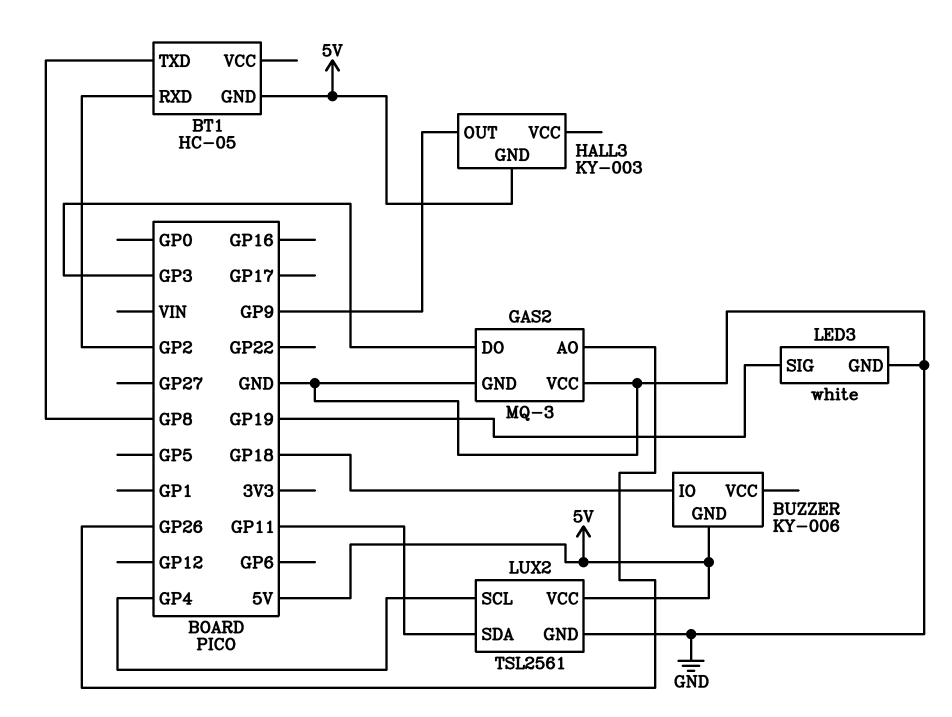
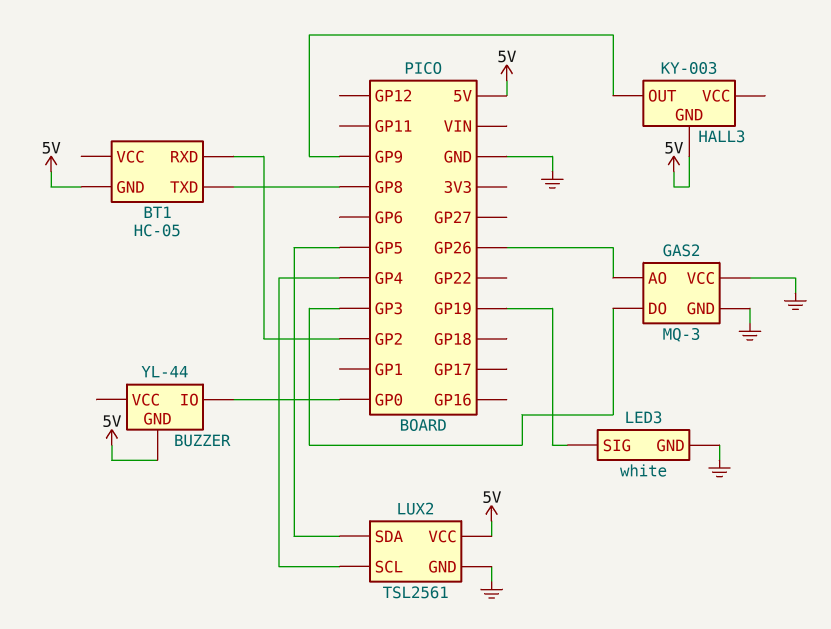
BUZZER: KY-006 -> YL-44
BUZZER pin IO: GP18 -> GP0
LUX2 pin SDA: GP11 -> GP5

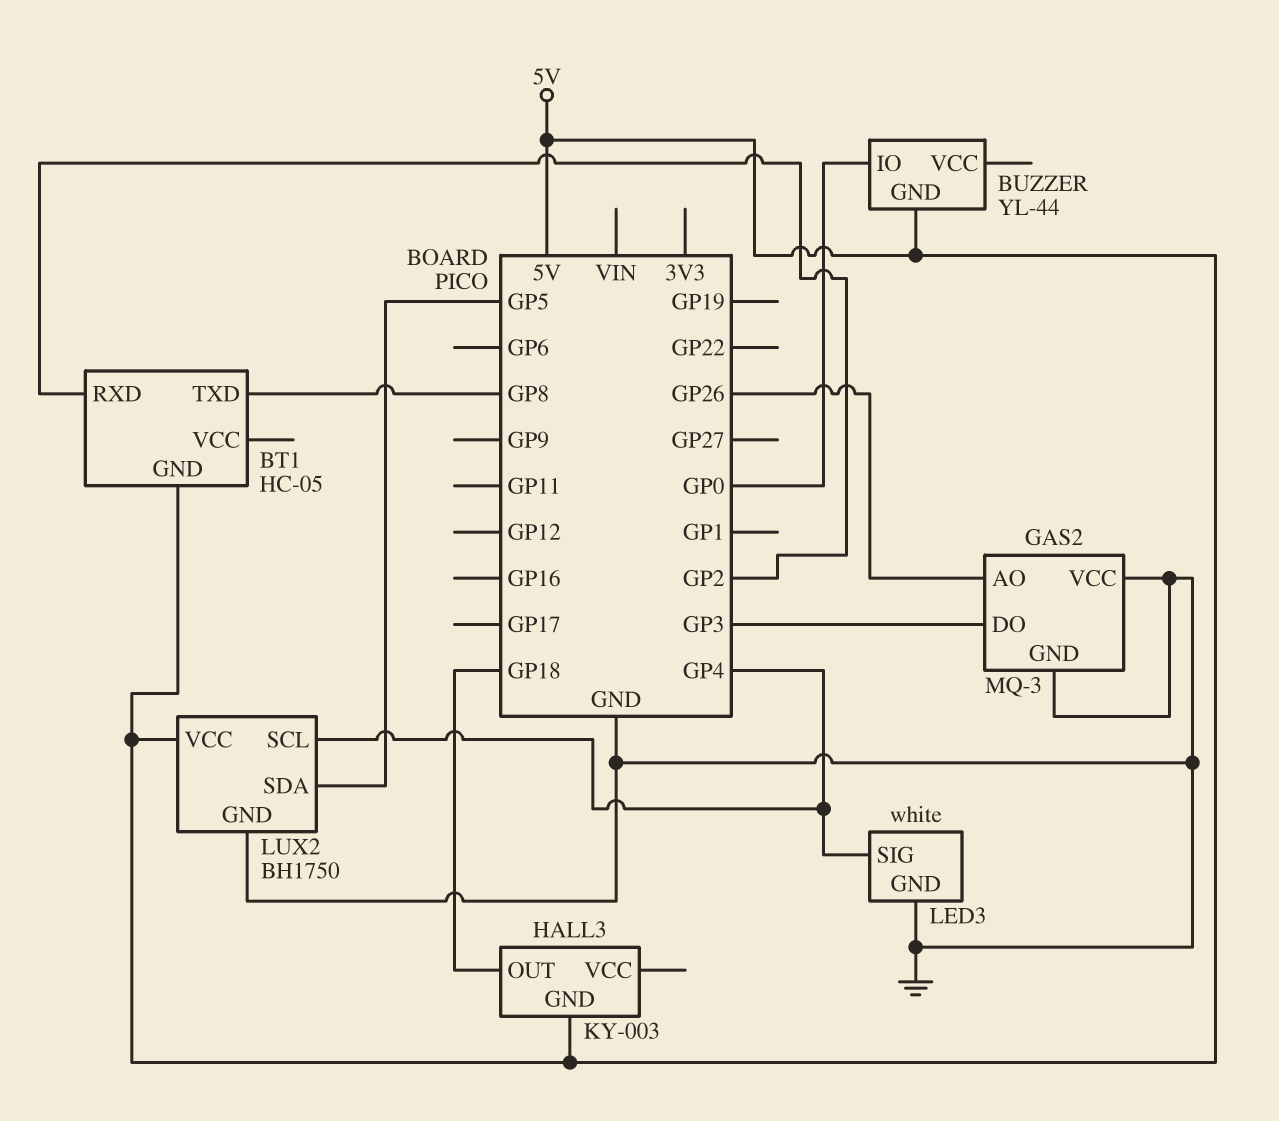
HALL3 pin OUT: GP9 -> GP18
LED3 pin SIG: GP19 -> GP4
LUX2: TSL2561 -> BH1750

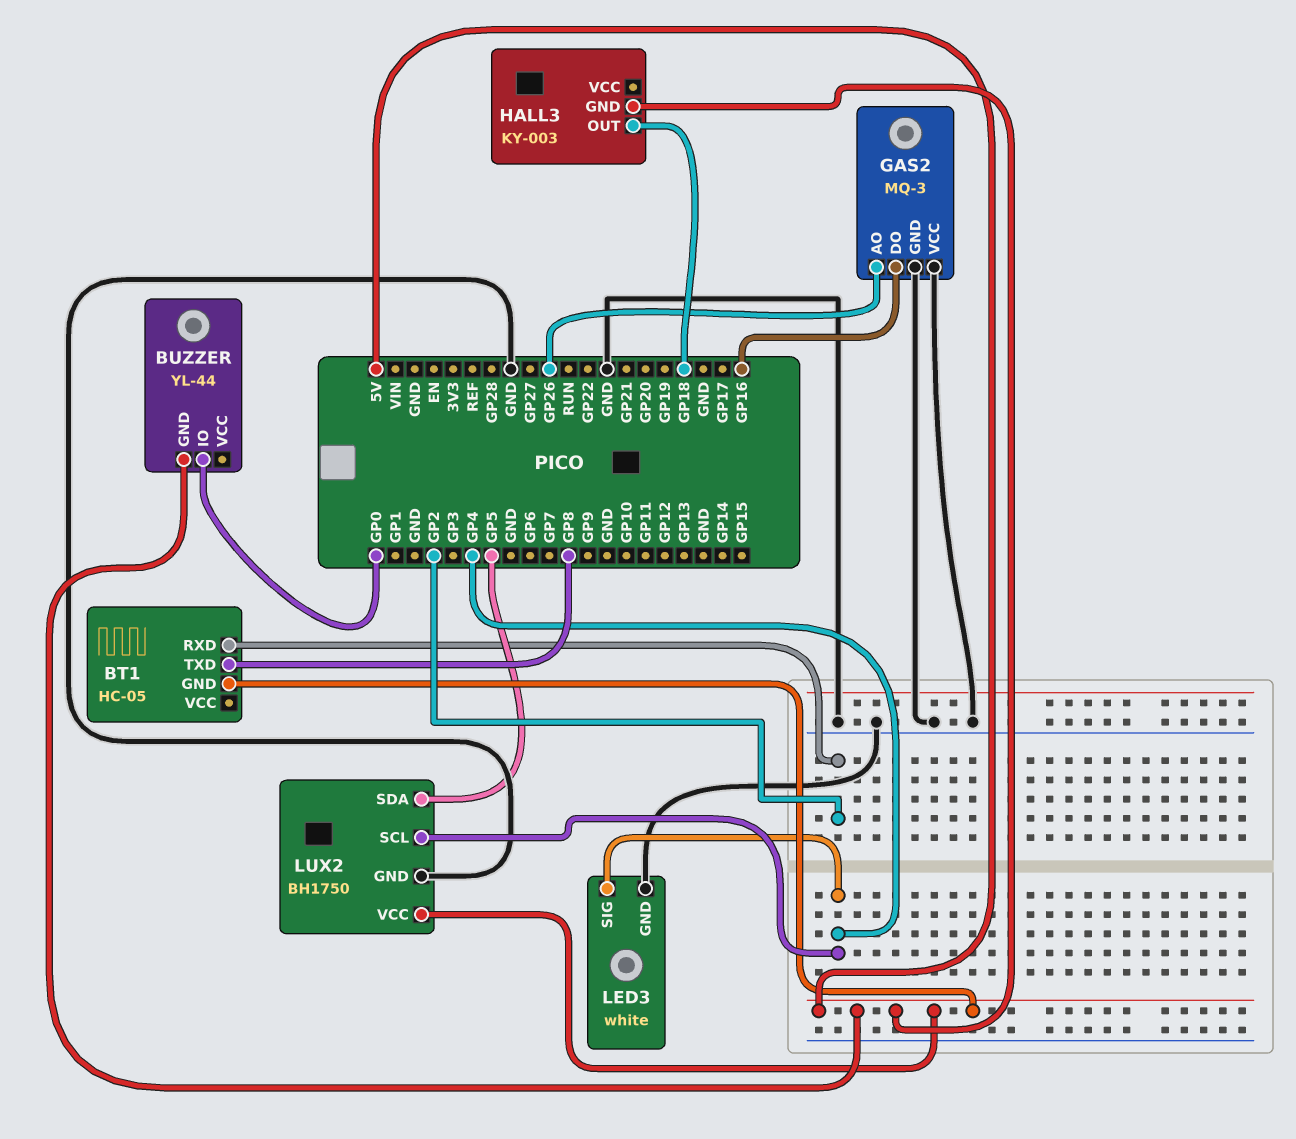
GAS2 pin DO: GP3 -> GP16

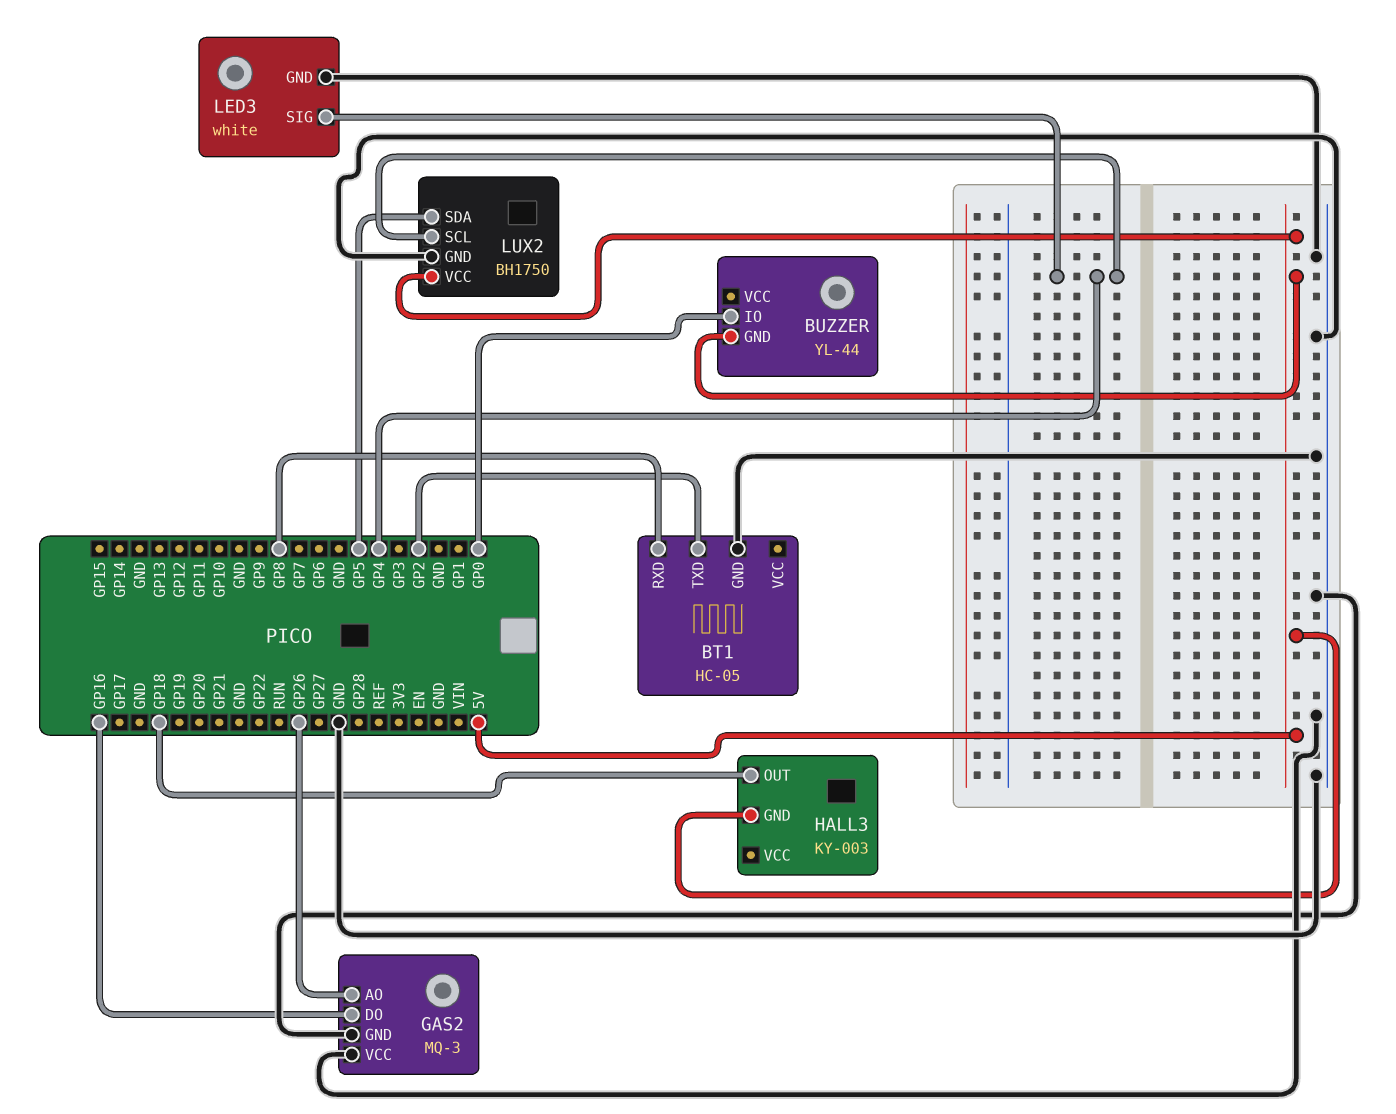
BT1 pin GND: 5V -> GND
BT1 pin RXD: GP2 -> GP8
BT1 pin TXD: GP8 -> GP2

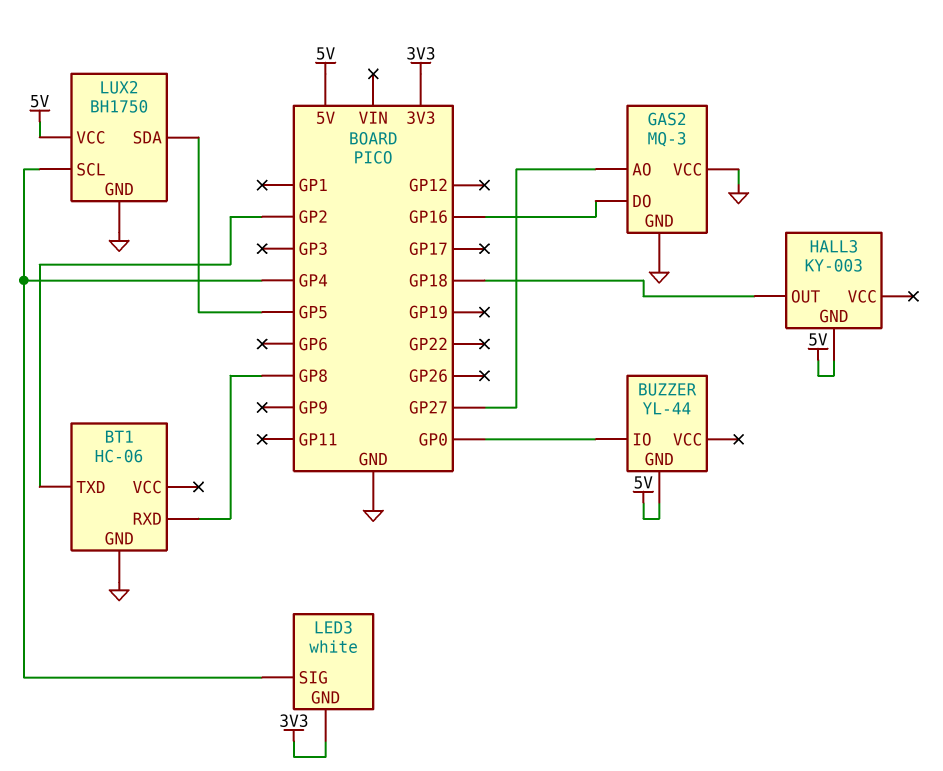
BT1: HC-05 -> HC-06
GAS2 pin AO: GP26 -> GP27
LED3 pin GND: GND -> 3V3

